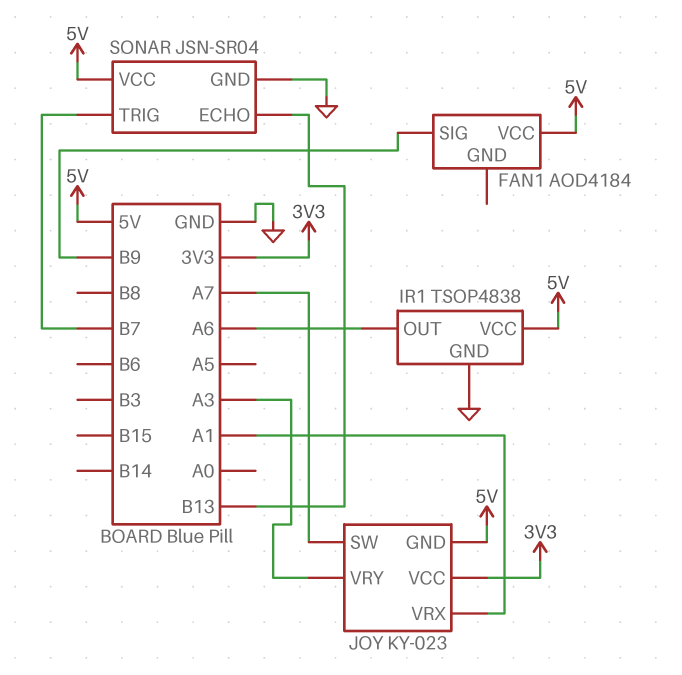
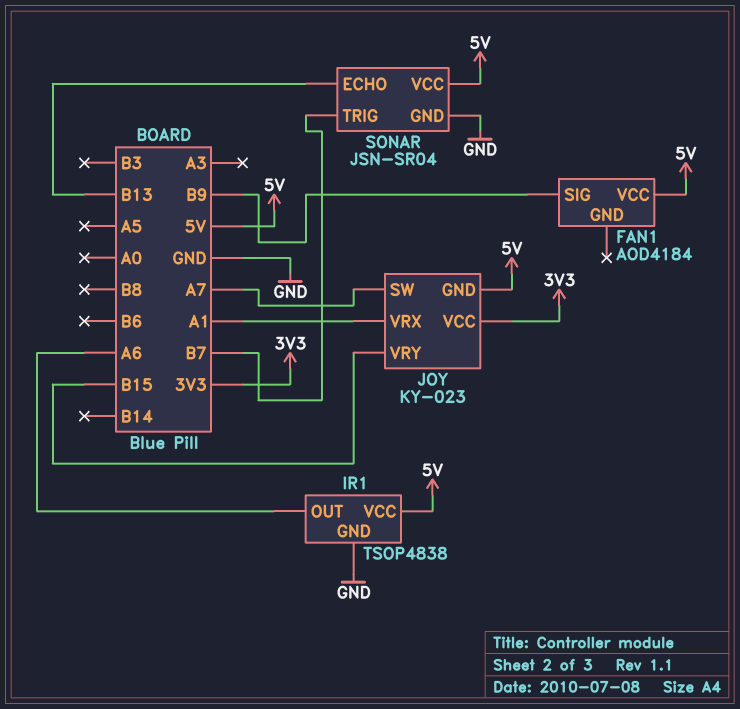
JOY pin VRY: A3 -> B15

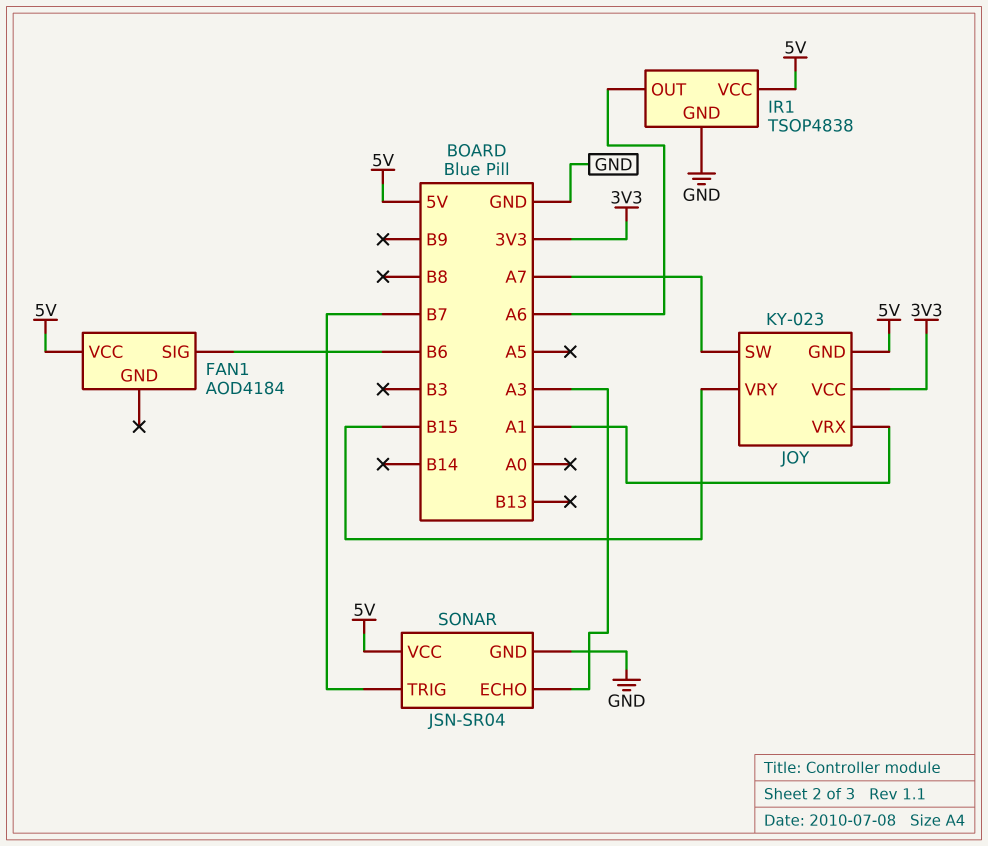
FAN1 pin SIG: B9 -> B6
SONAR pin ECHO: B13 -> A3

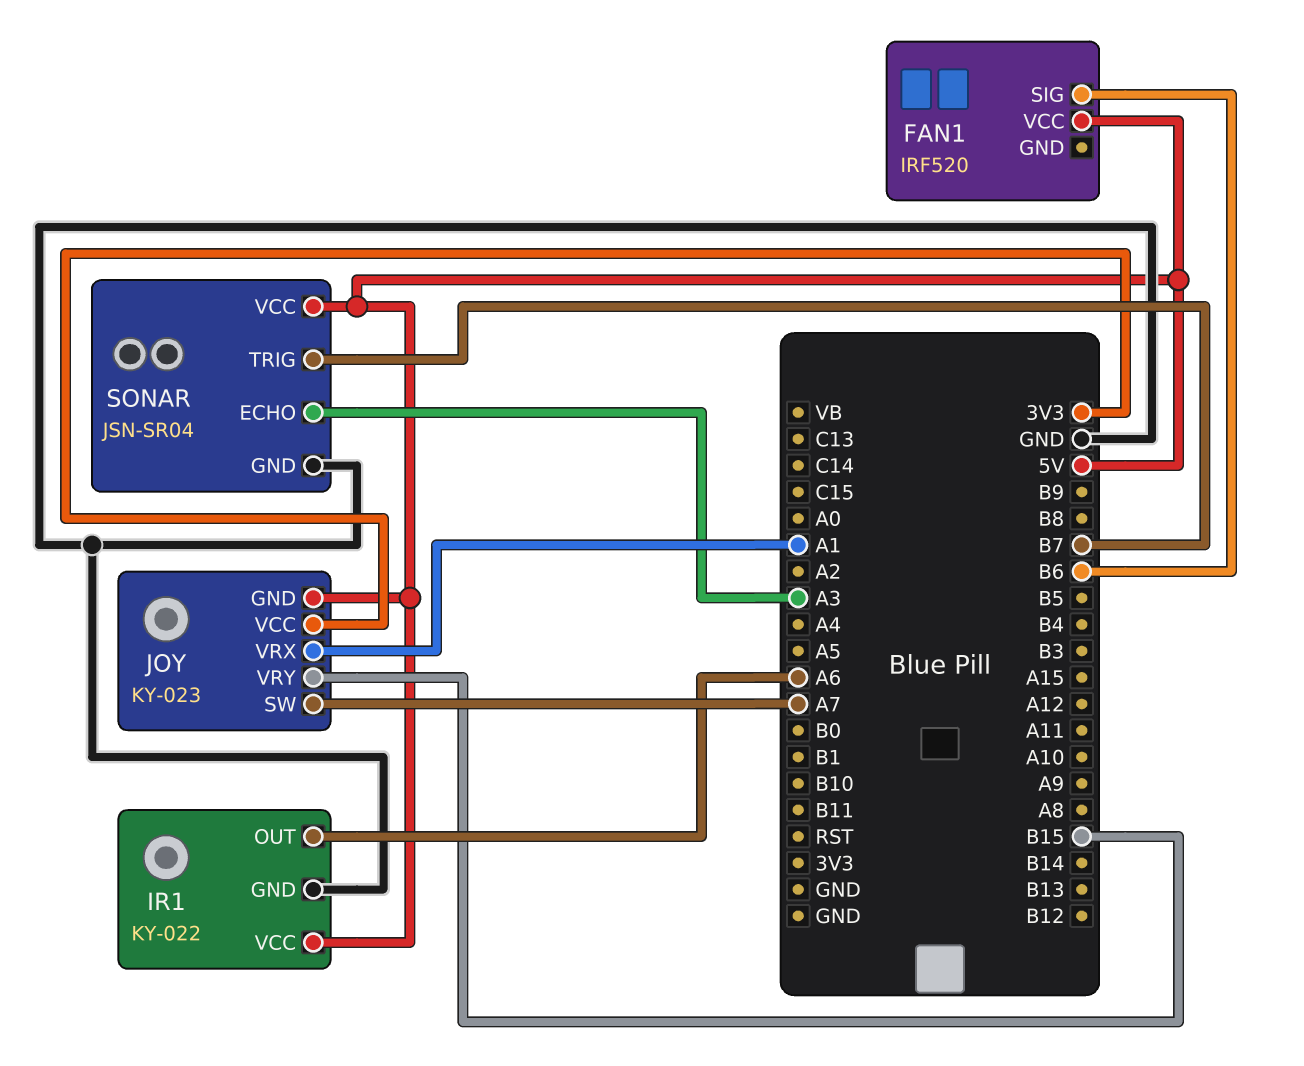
FAN1: AOD4184 -> IRF520
IR1: TSOP4838 -> KY-022

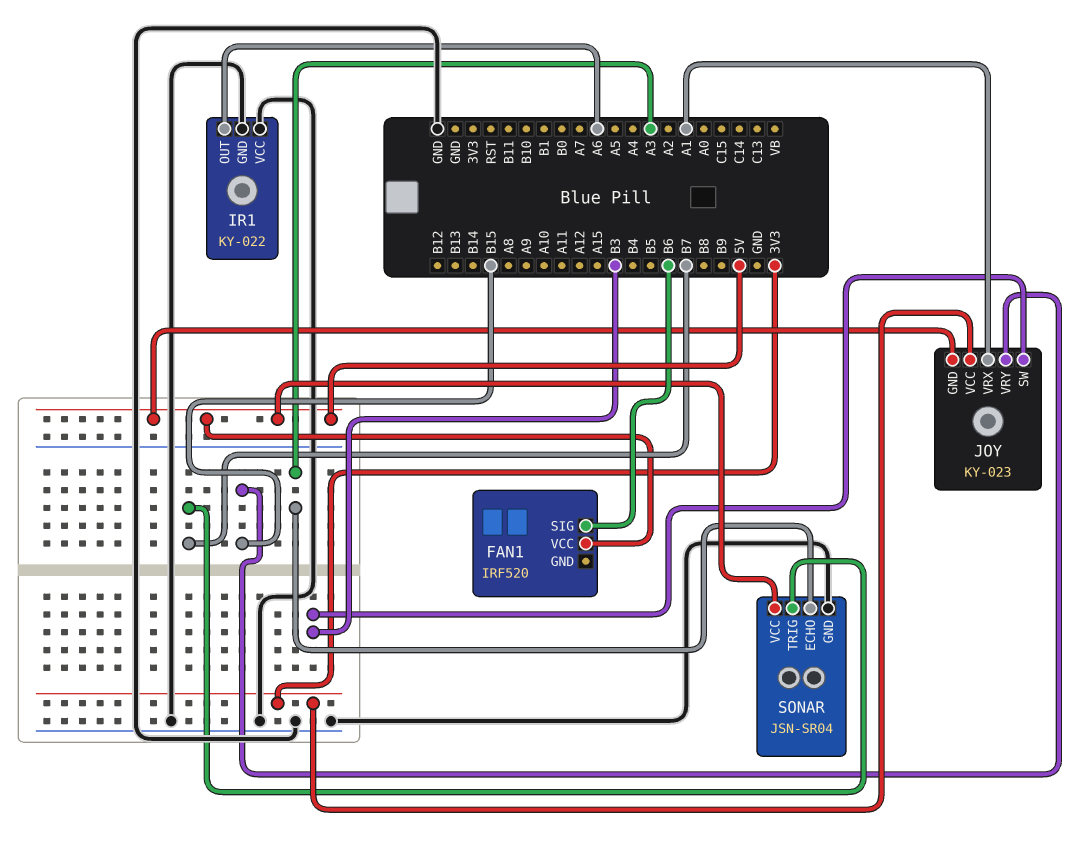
IR1 pin VCC: 5V -> GND
JOY pin SW: A7 -> B3

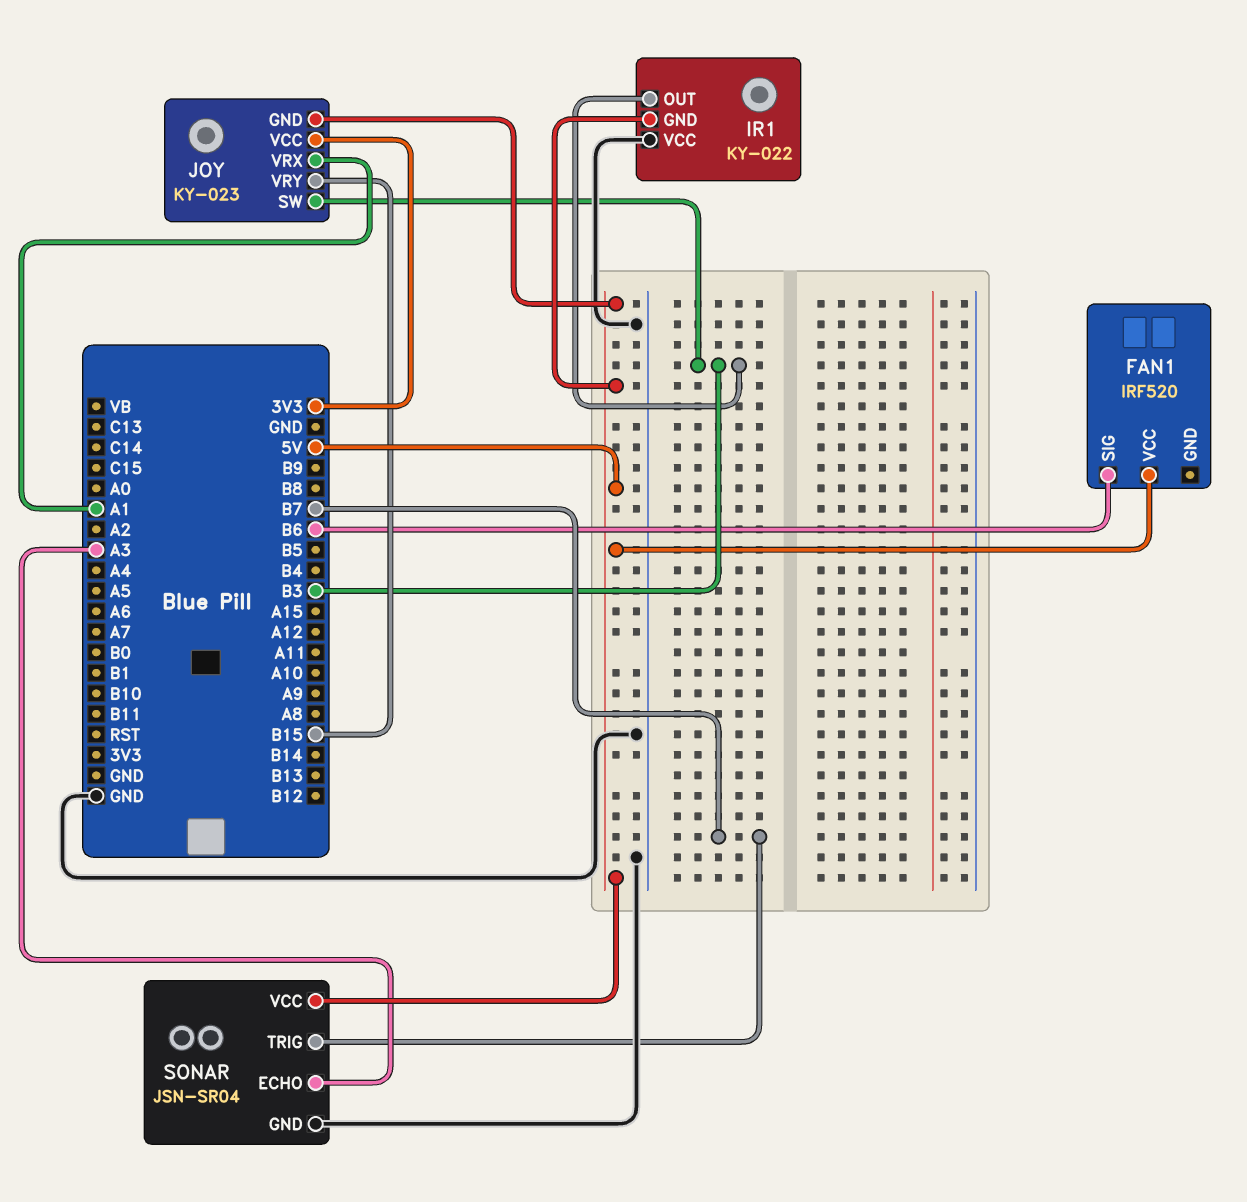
IR1 pin GND: GND -> 5V
IR1 pin OUT: A6 -> B3

